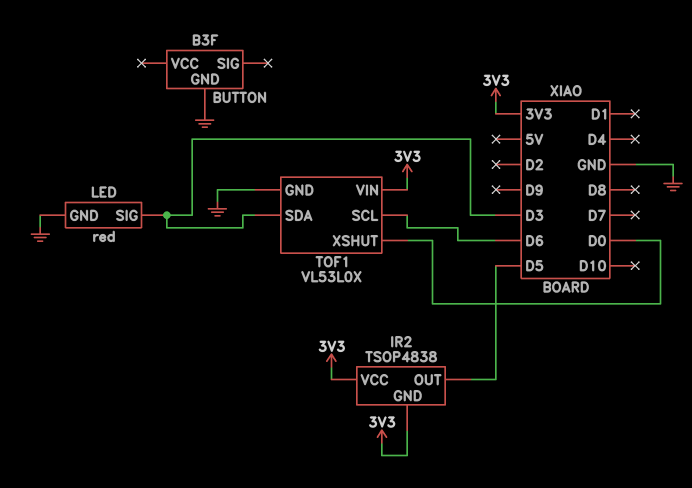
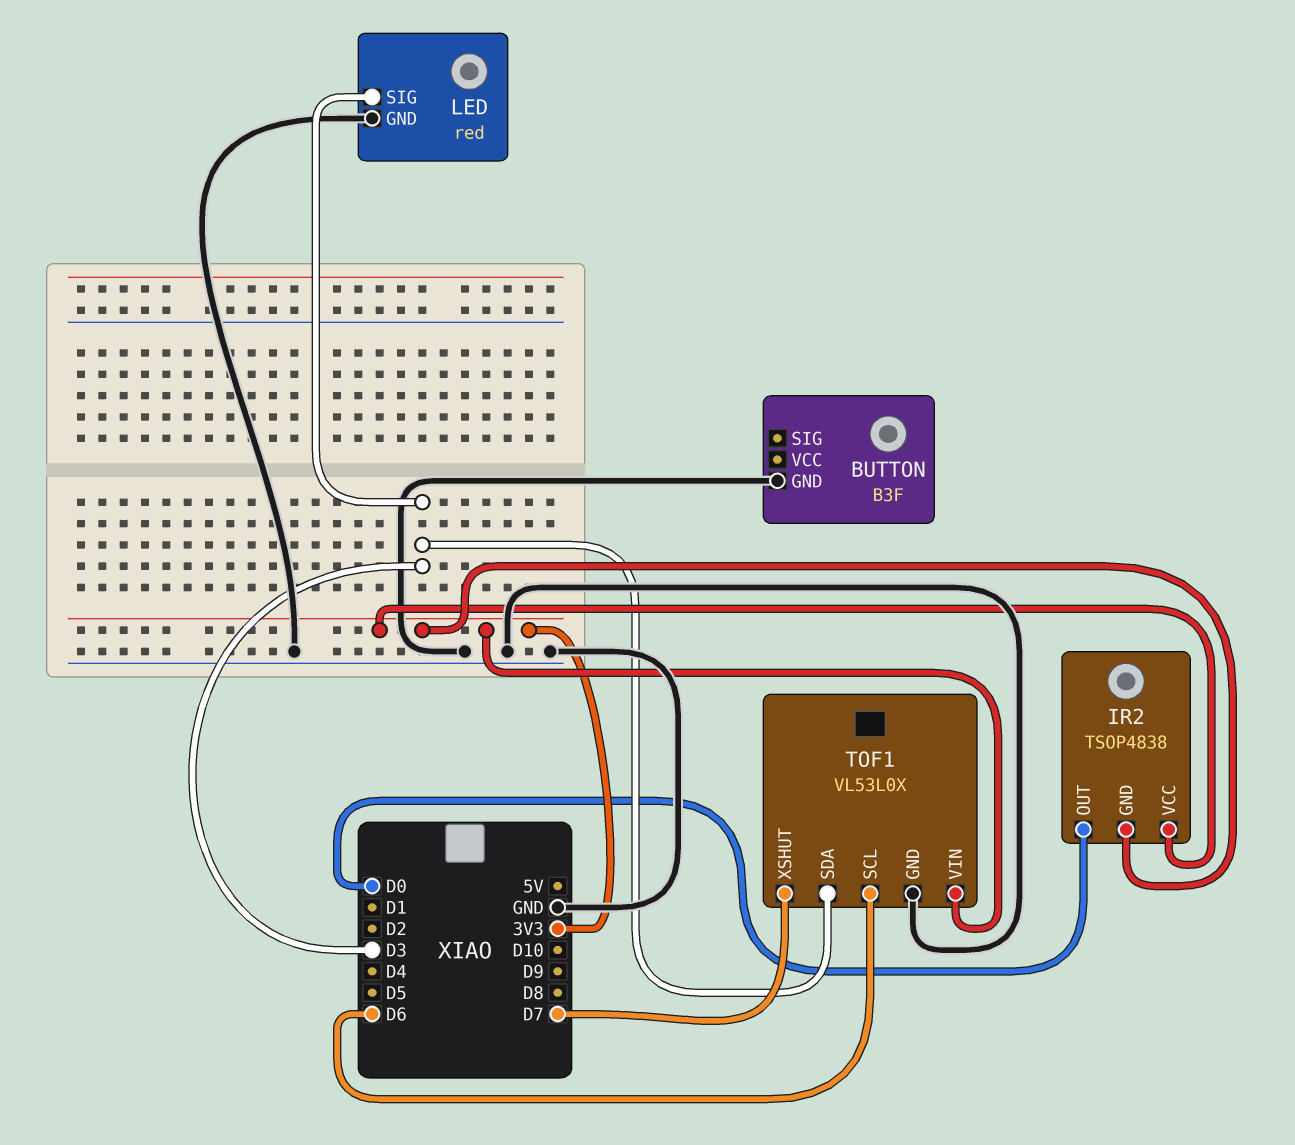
IR2 pin OUT: D5 -> D0
TOF1 pin XSHUT: D0 -> D7

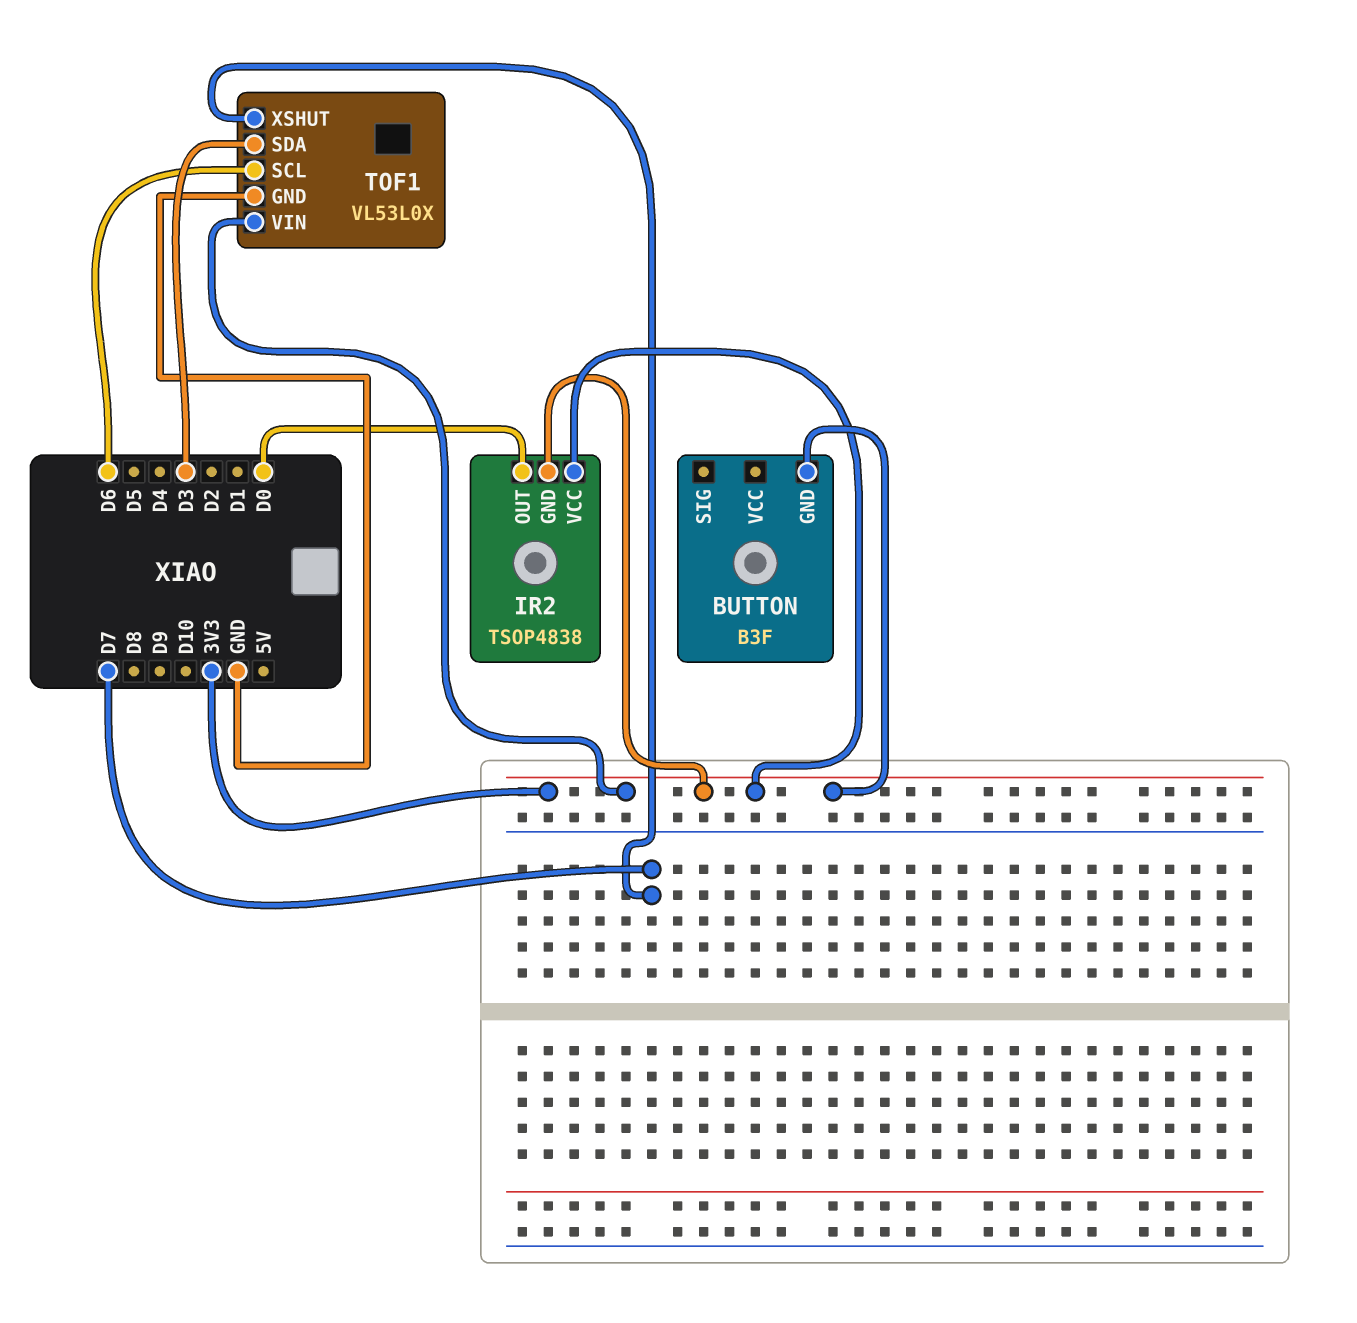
BUTTON pin GND: GND -> 3V3
LED: red -> none
LED pin GND: GND -> none
LED pin SIG: D3 -> none

